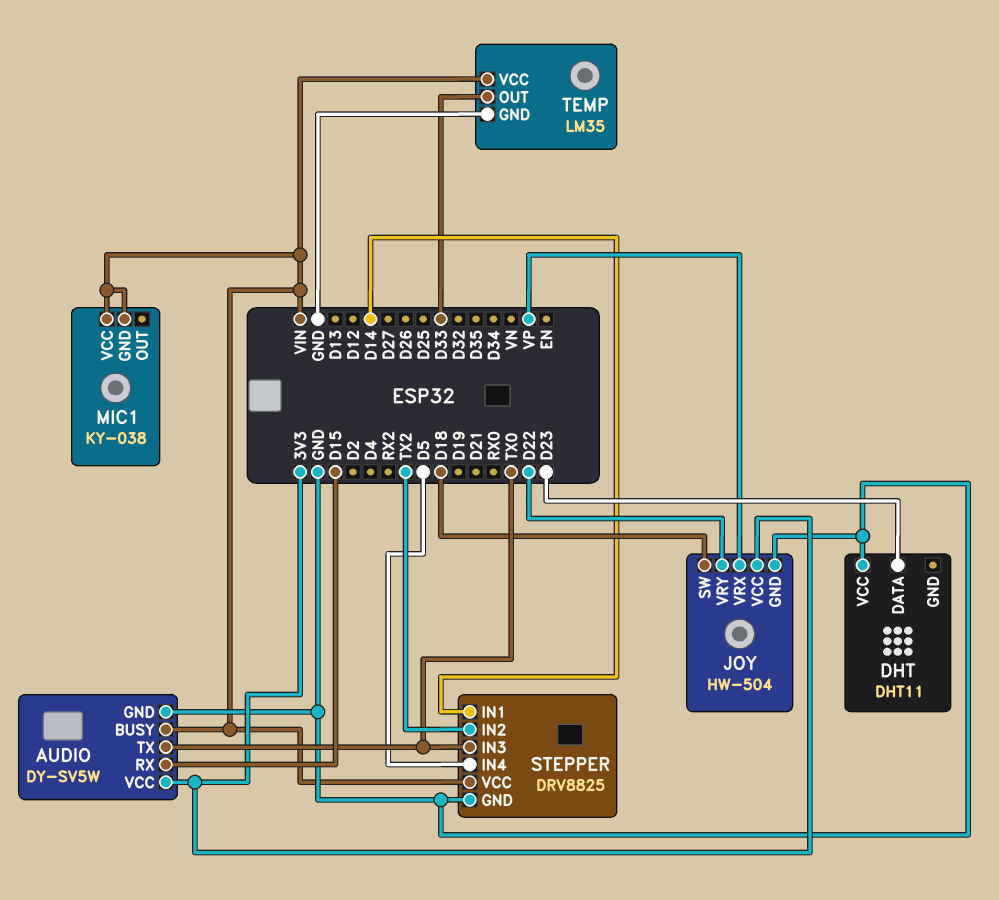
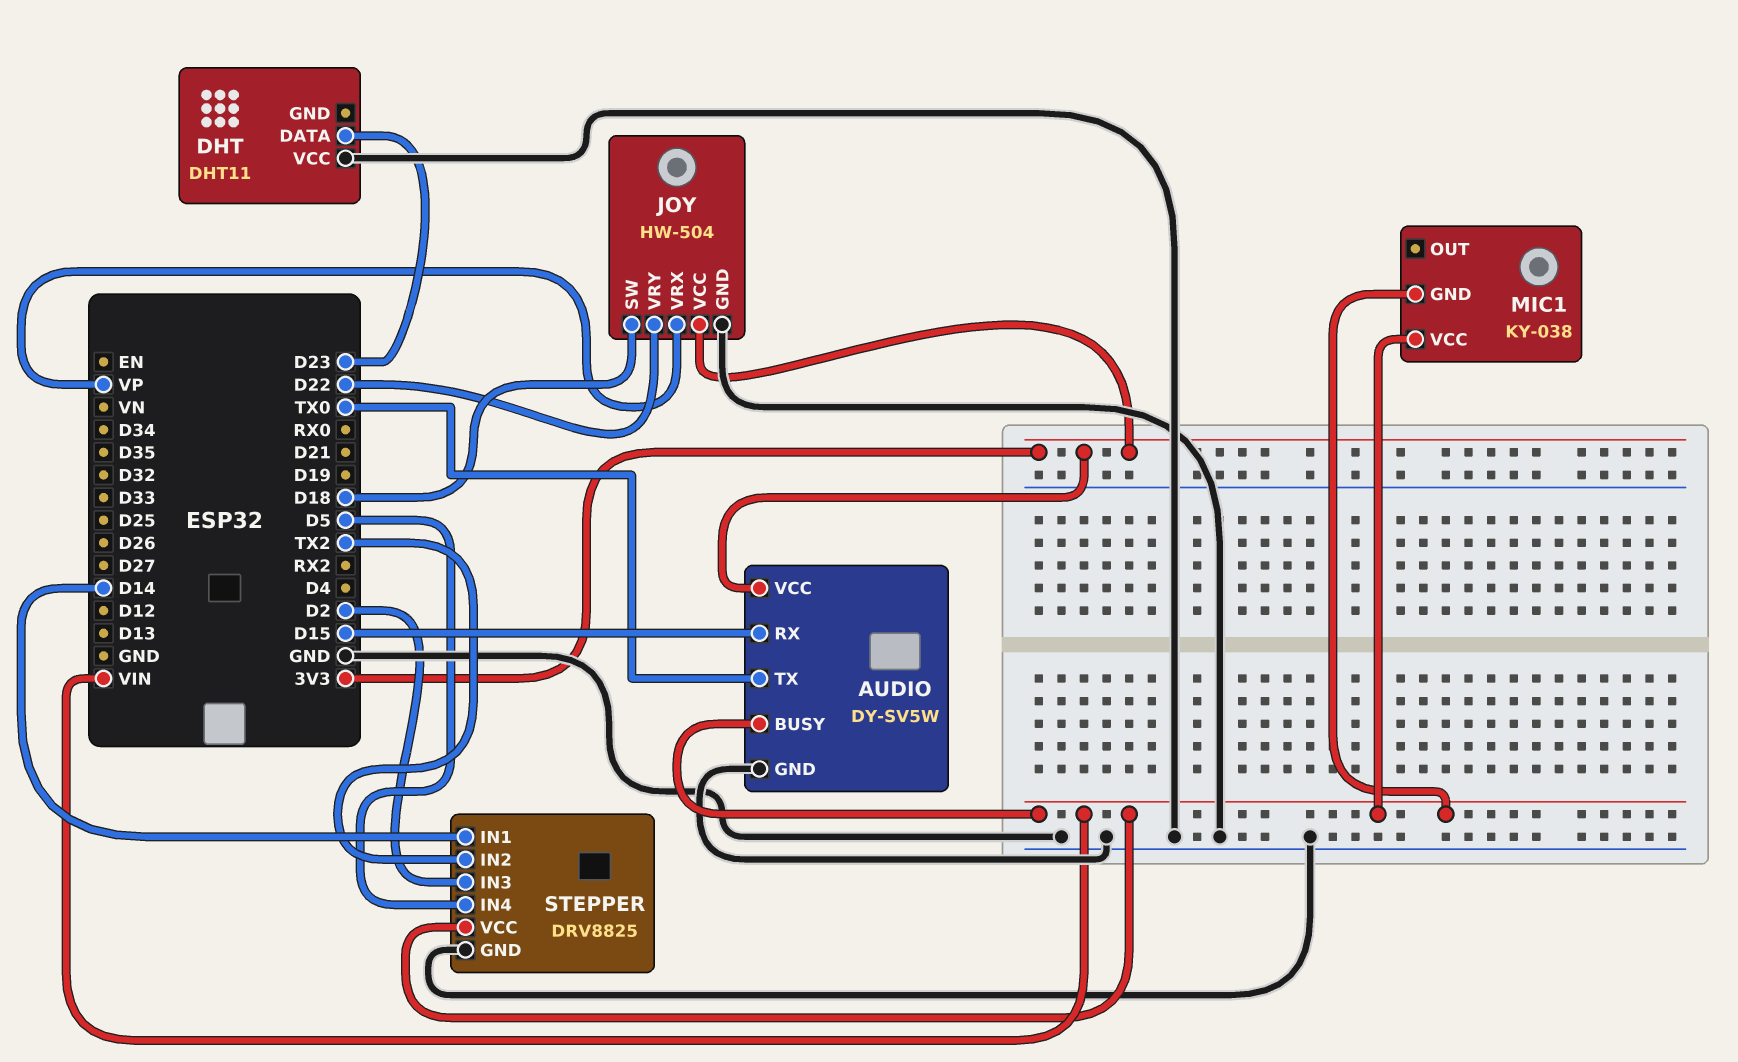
STEPPER pin IN3: TX0 -> D2
TEMP: LM35 -> none
TEMP pin GND: GND -> none
TEMP pin OUT: D33 -> none
TEMP pin VCC: VIN -> none

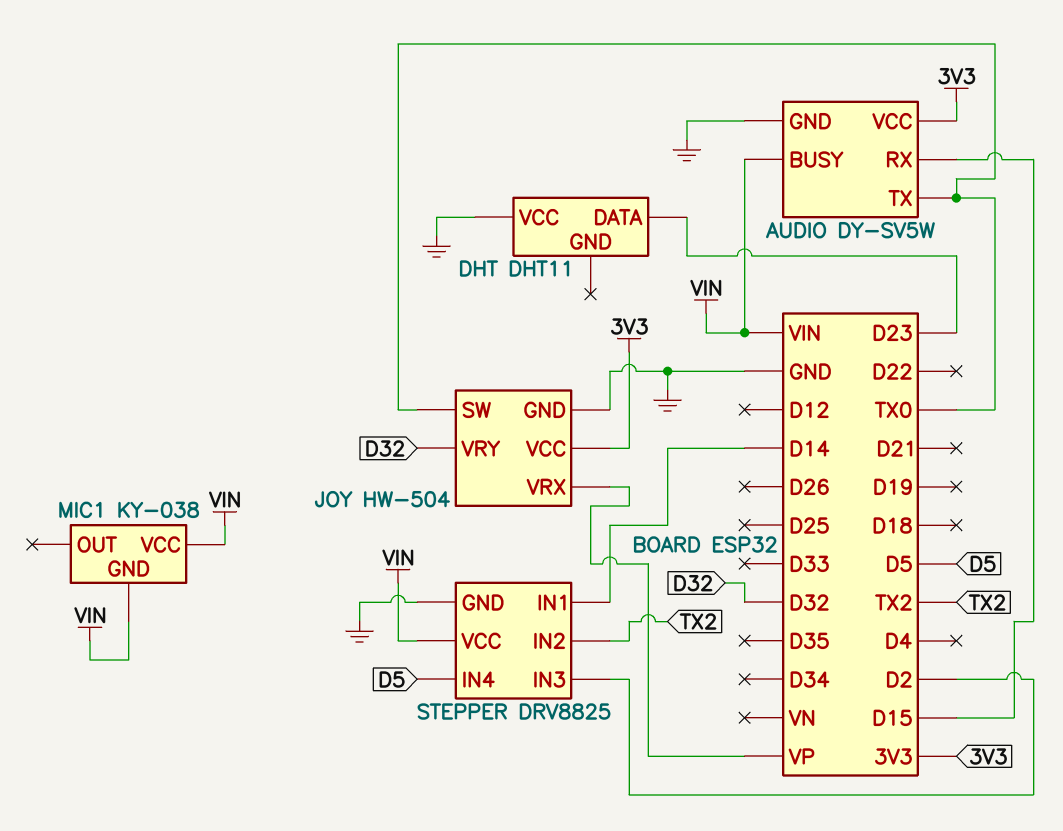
JOY pin SW: D18 -> TX0
JOY pin VRY: D22 -> D32

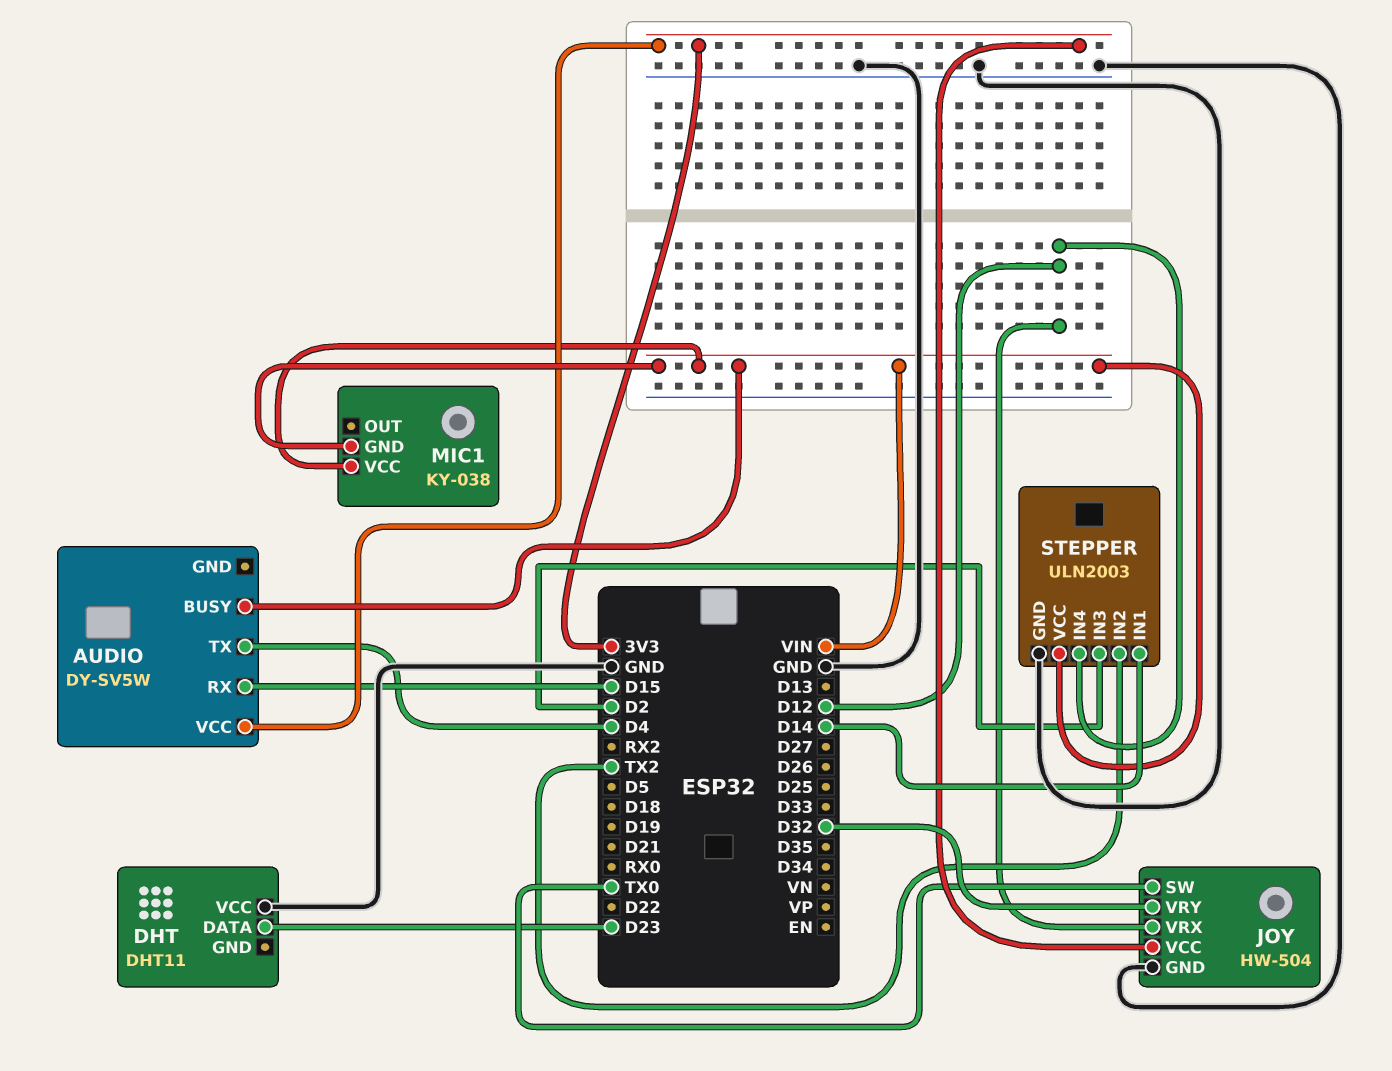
AUDIO pin GND: GND -> none
AUDIO pin TX: TX0 -> D4
JOY pin VRX: VP -> D12
STEPPER: DRV8825 -> ULN2003
STEPPER pin IN4: D5 -> D12

